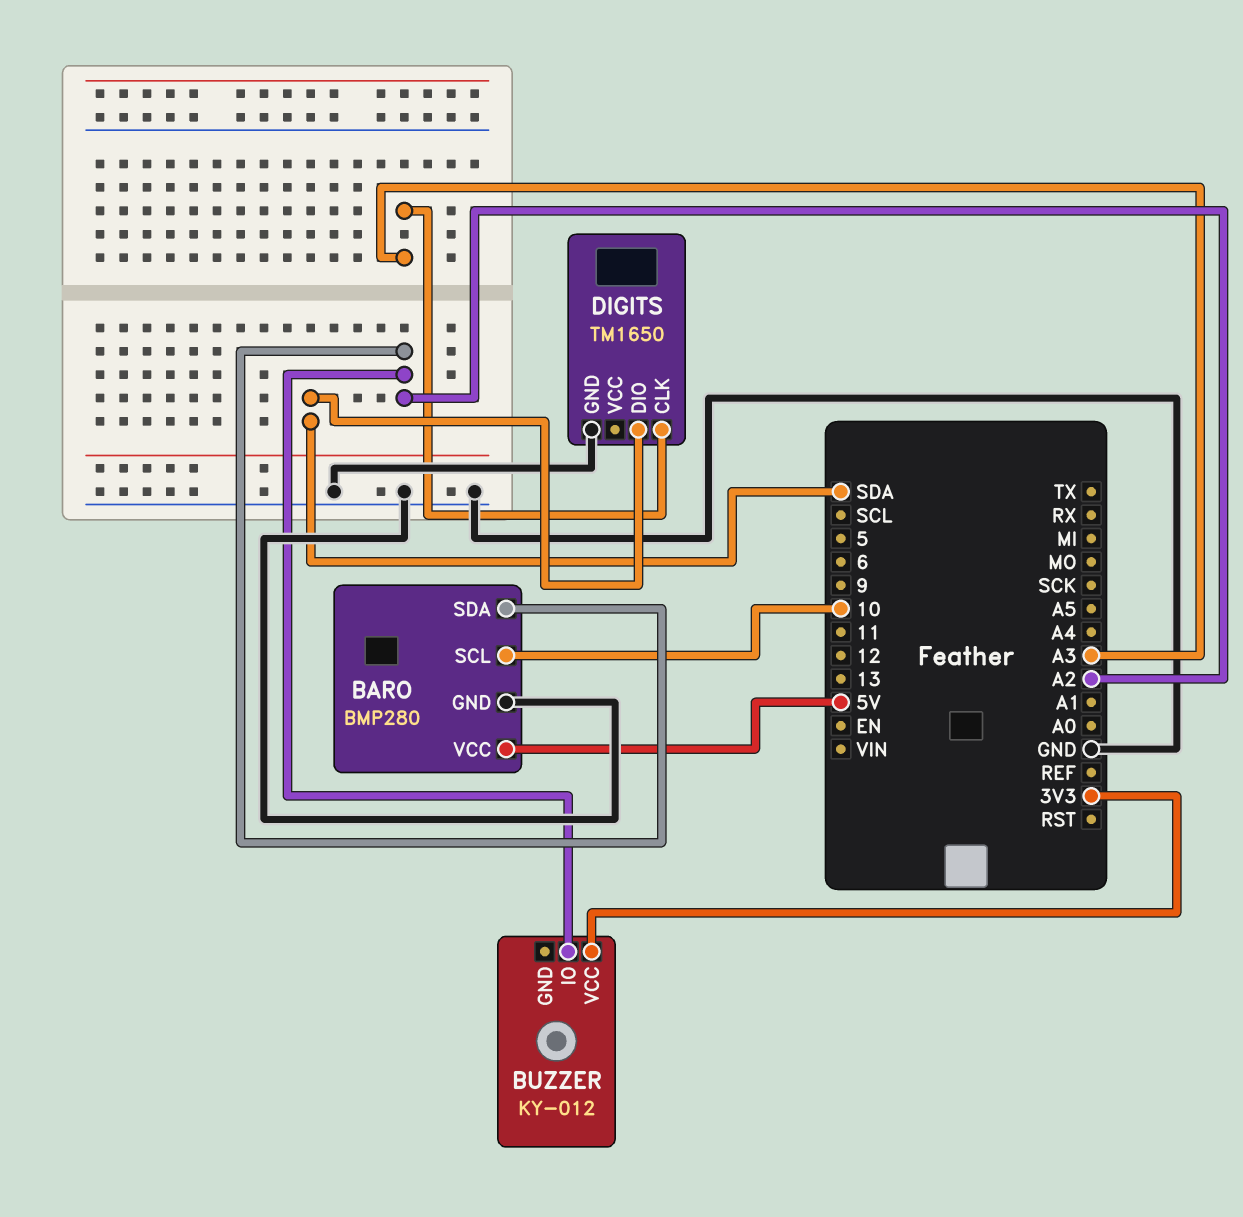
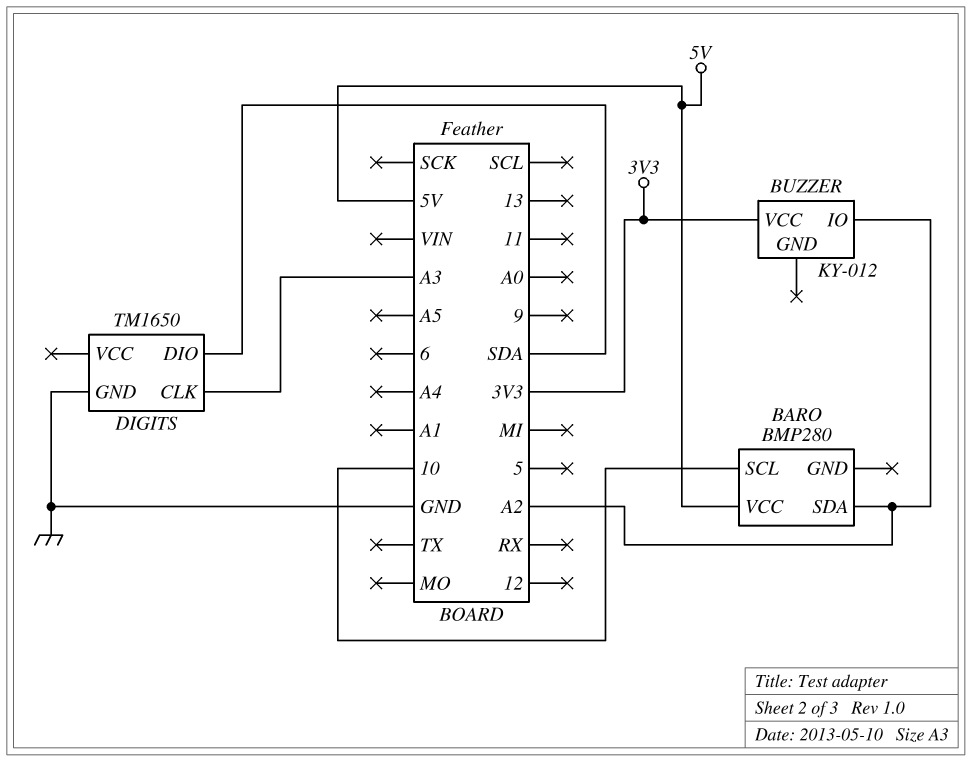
BARO pin GND: GND -> none

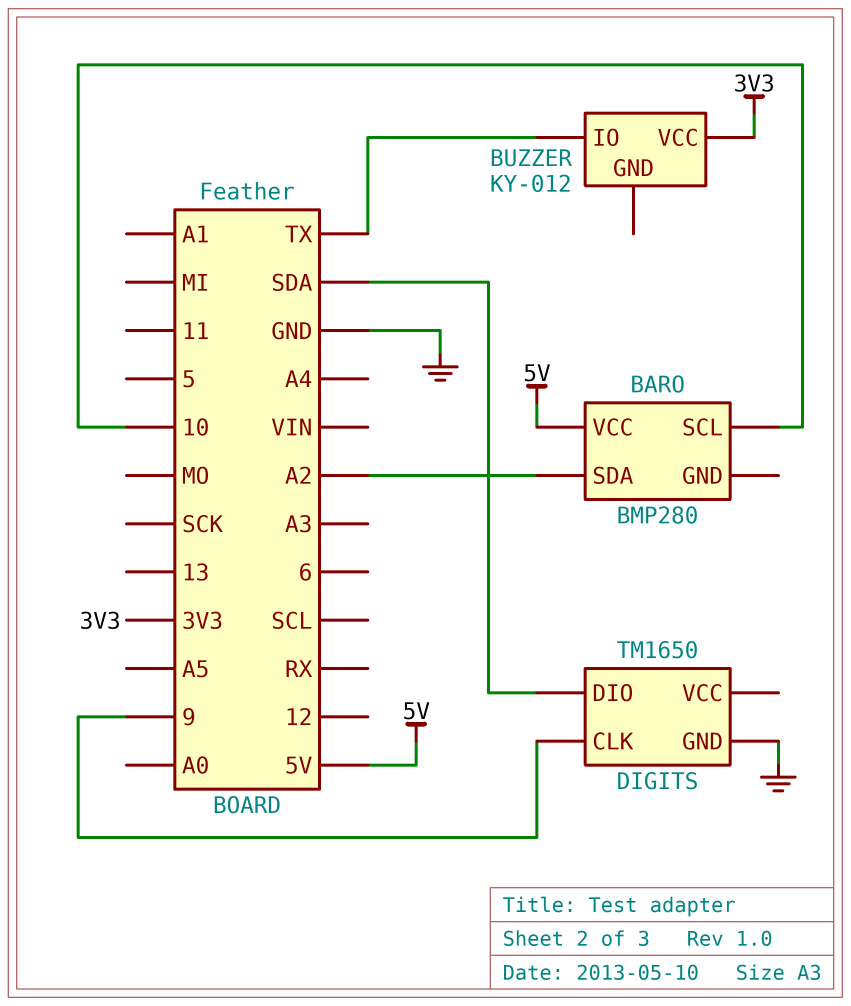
BUZZER pin IO: A2 -> TX
DIGITS pin CLK: A3 -> 9

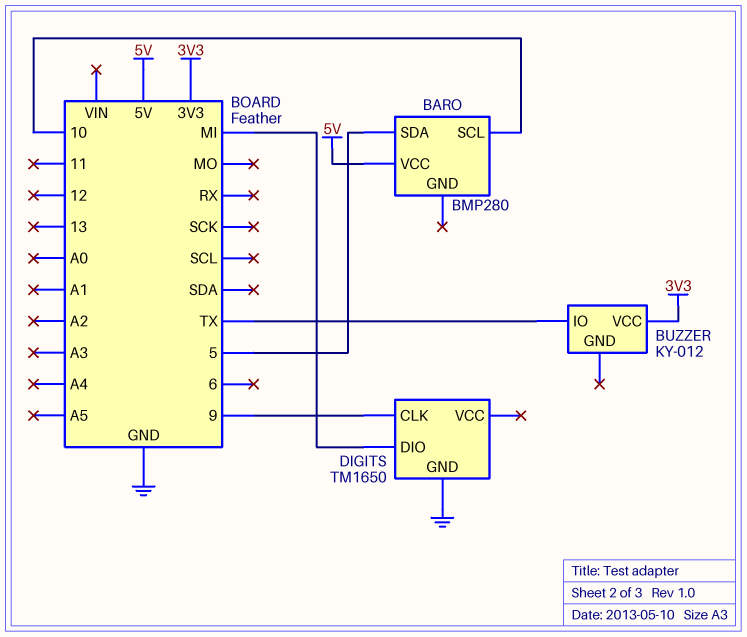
BARO pin SDA: A2 -> 5
DIGITS pin DIO: SDA -> MI

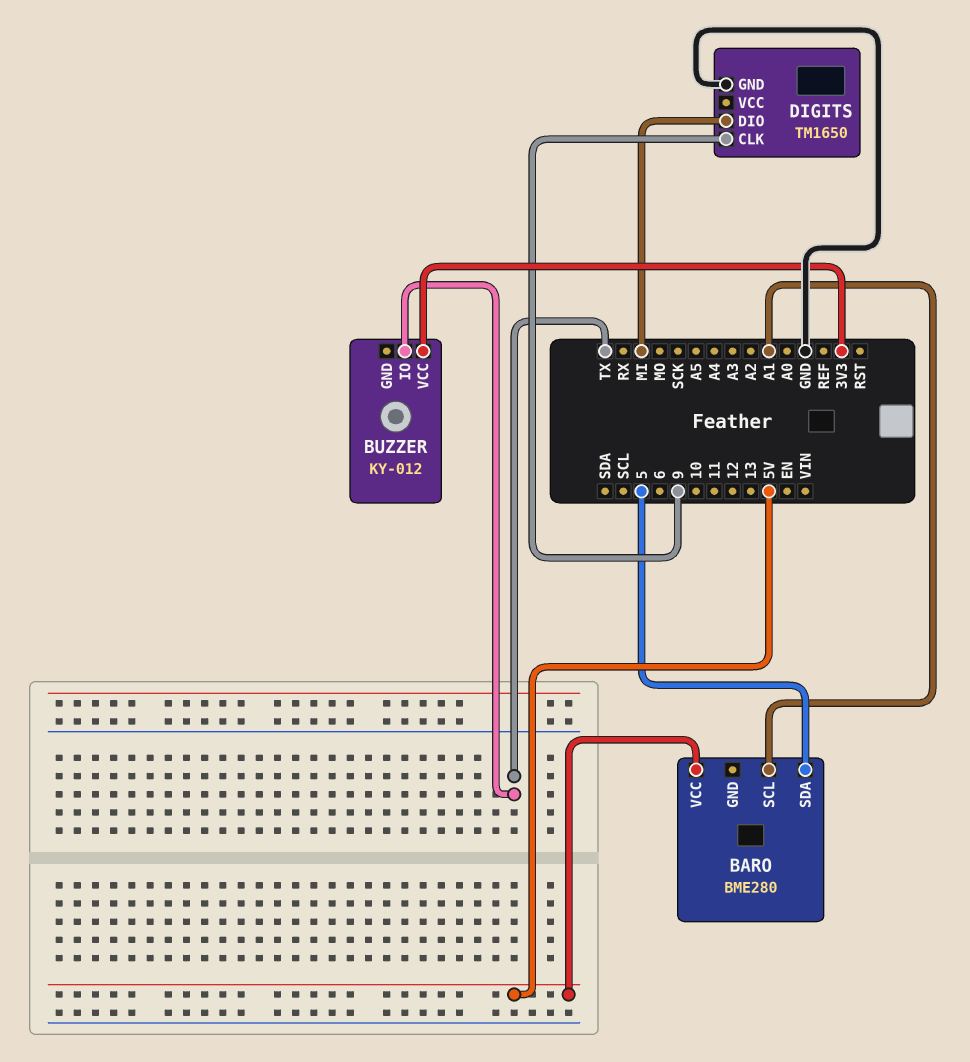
BARO: BMP280 -> BME280
BARO pin SCL: 10 -> A1

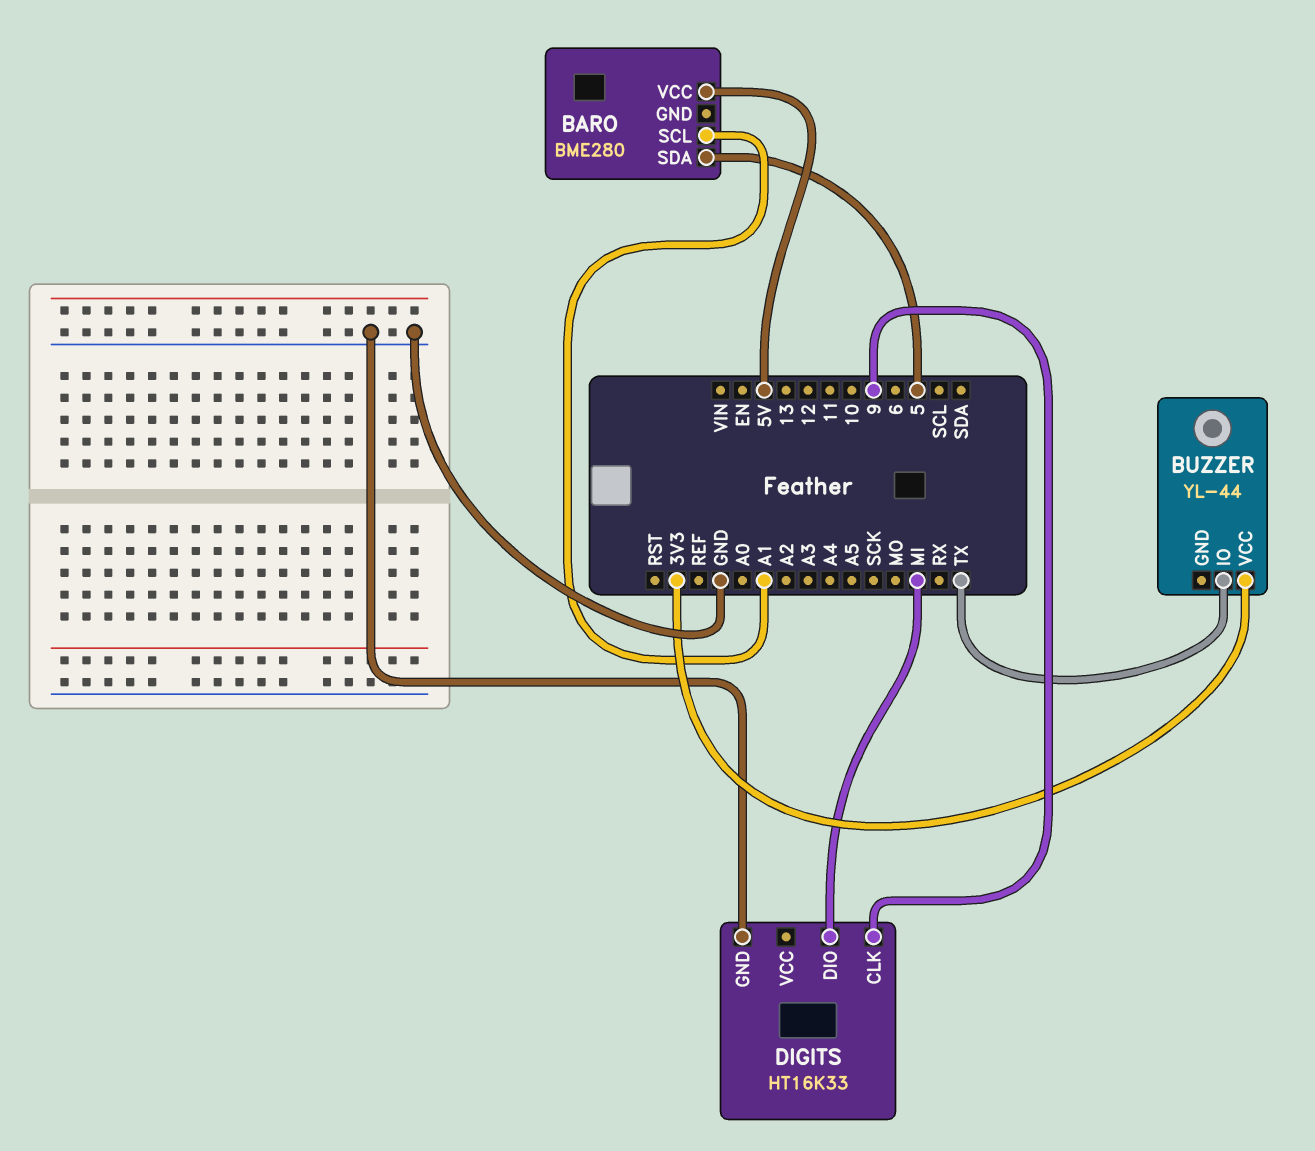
BUZZER: KY-012 -> YL-44
DIGITS: TM1650 -> HT16K33

